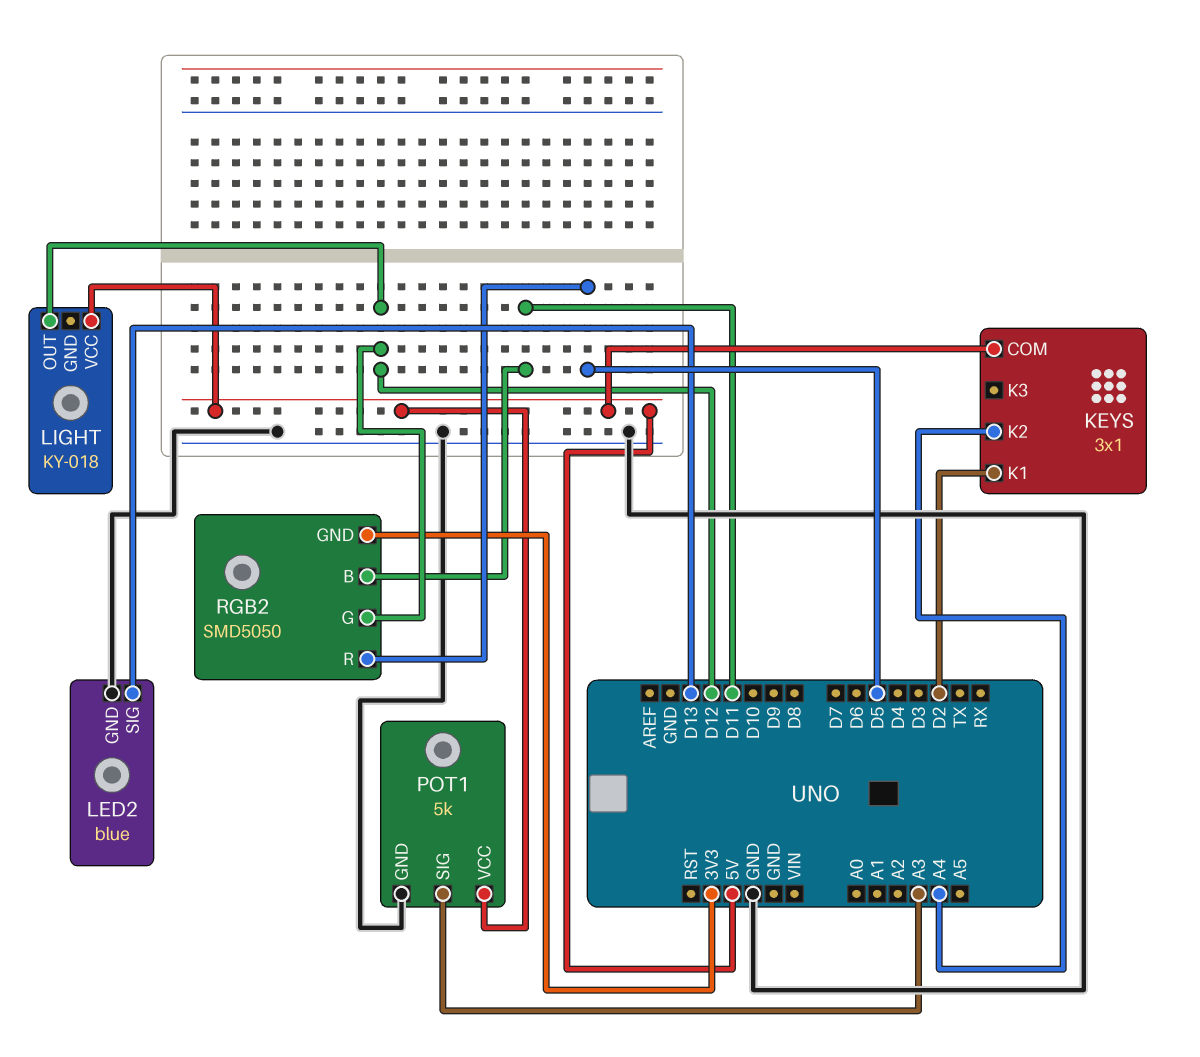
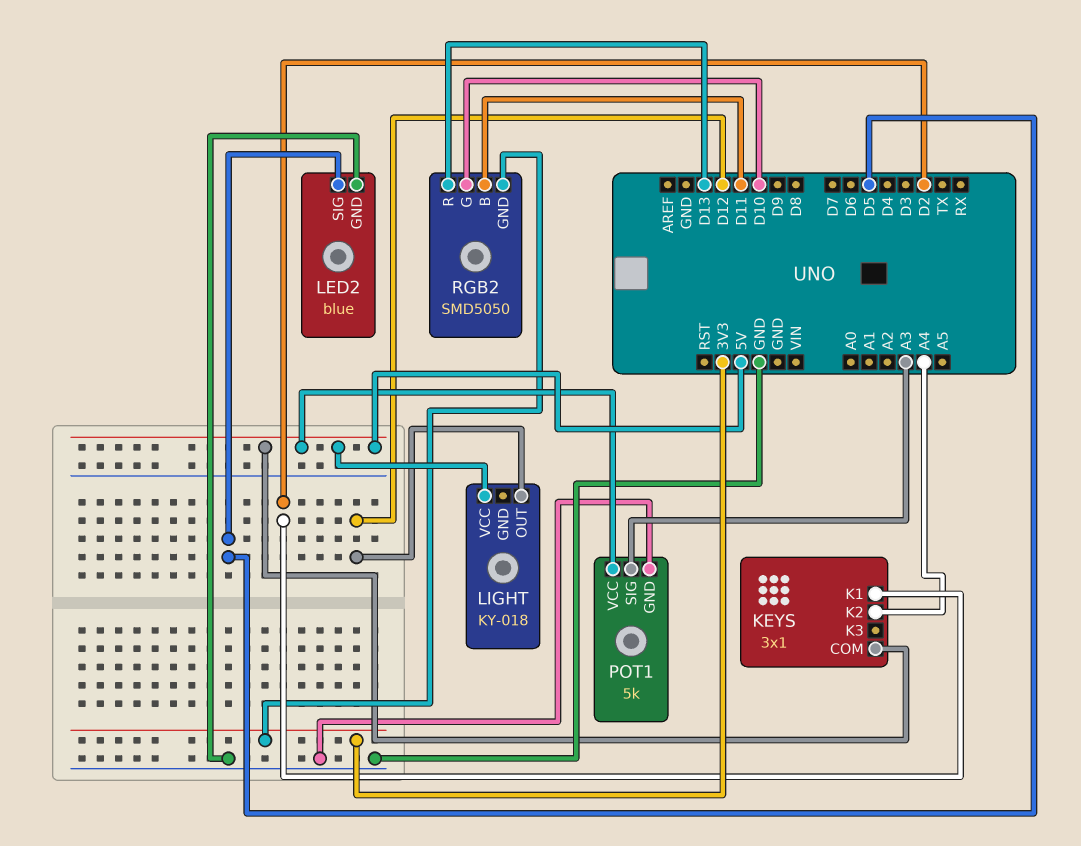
LED2 pin SIG: D13 -> D5
RGB2 pin G: D12 -> D10
RGB2 pin R: D5 -> D13

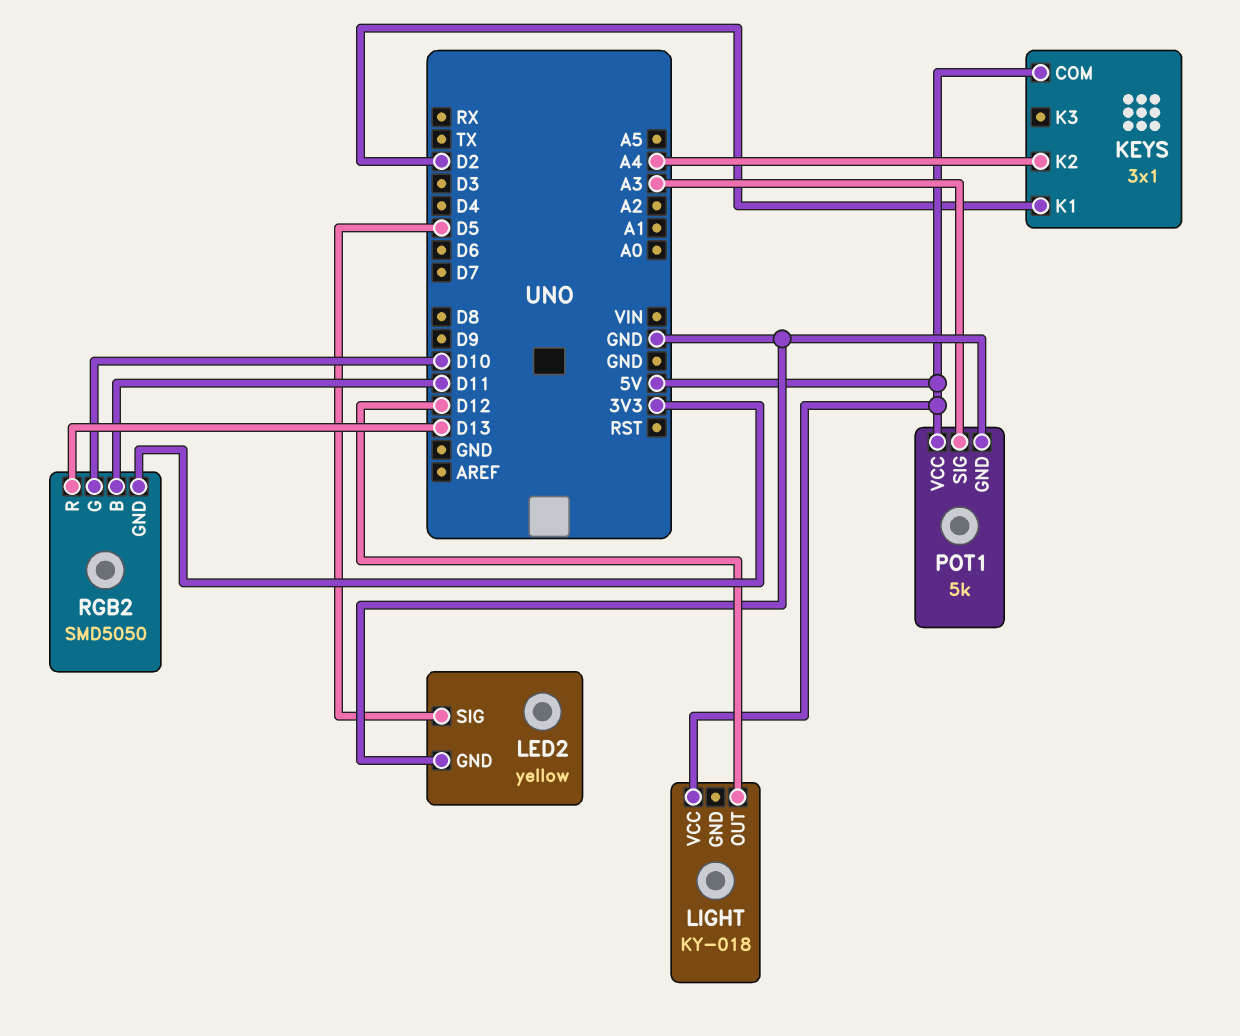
LED2: blue -> yellow

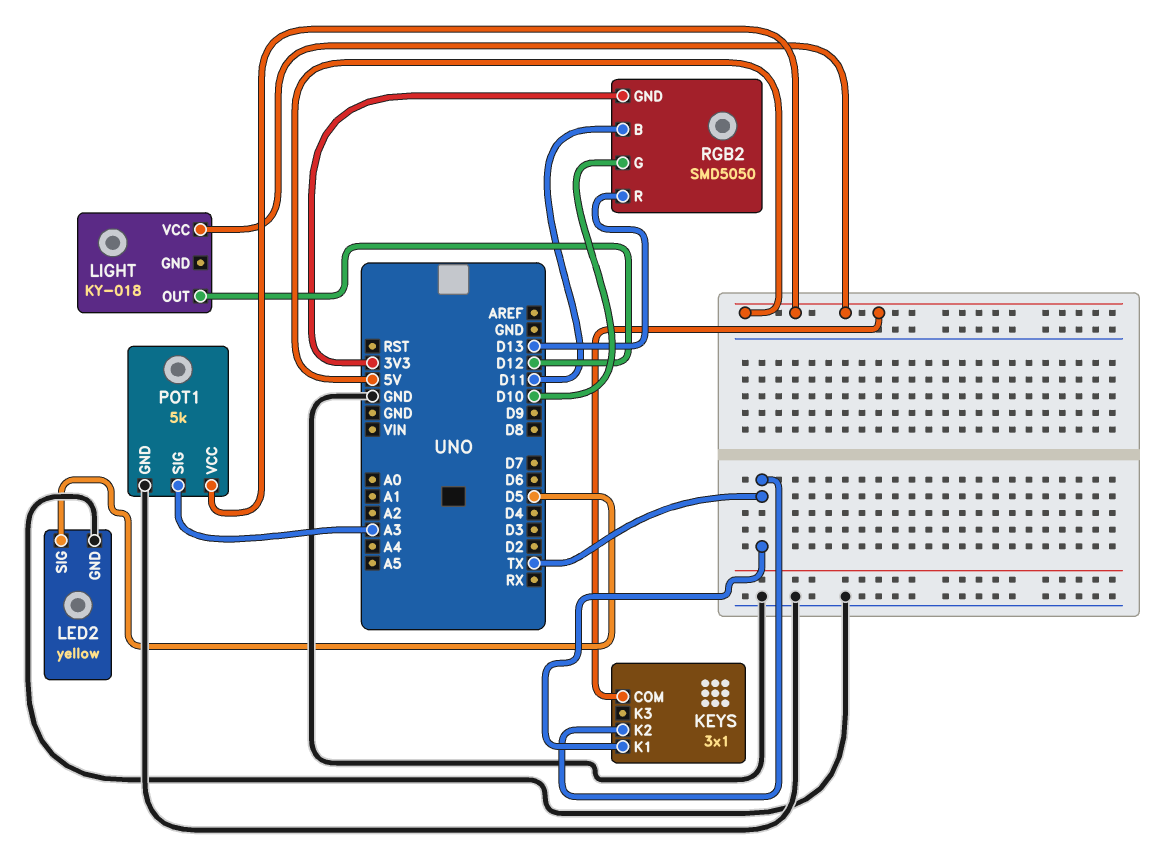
KEYS pin K1: D2 -> TX
KEYS pin K2: A4 -> TX

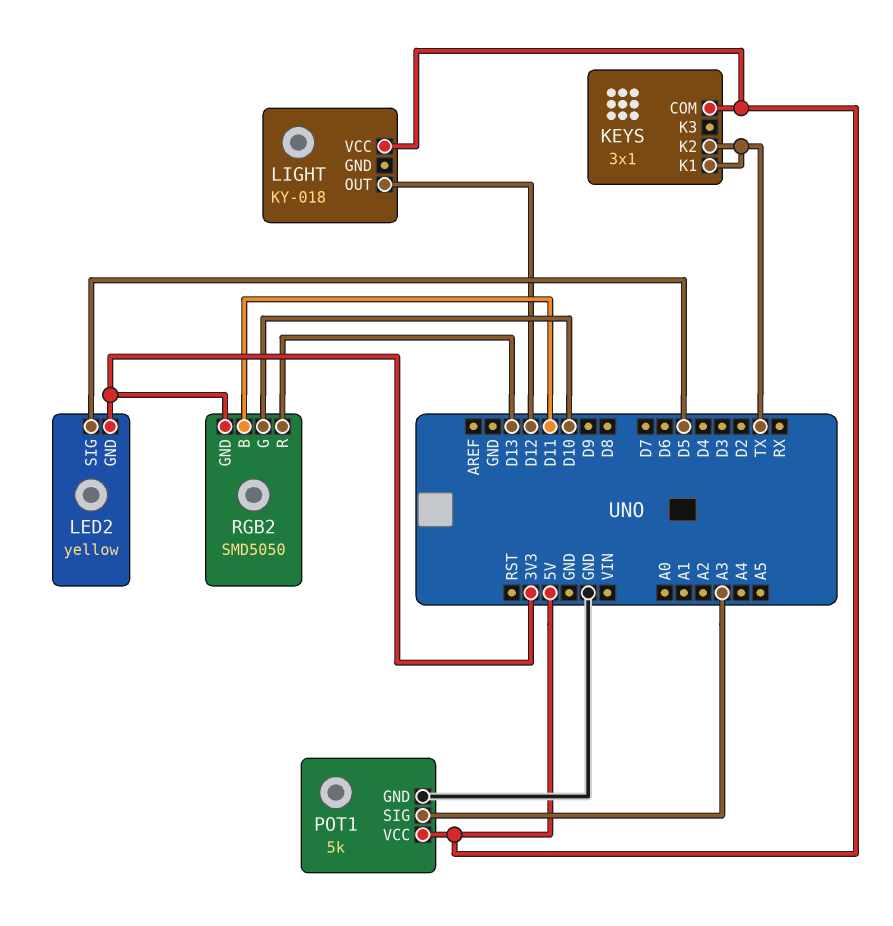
LED2 pin GND: GND -> 3V3

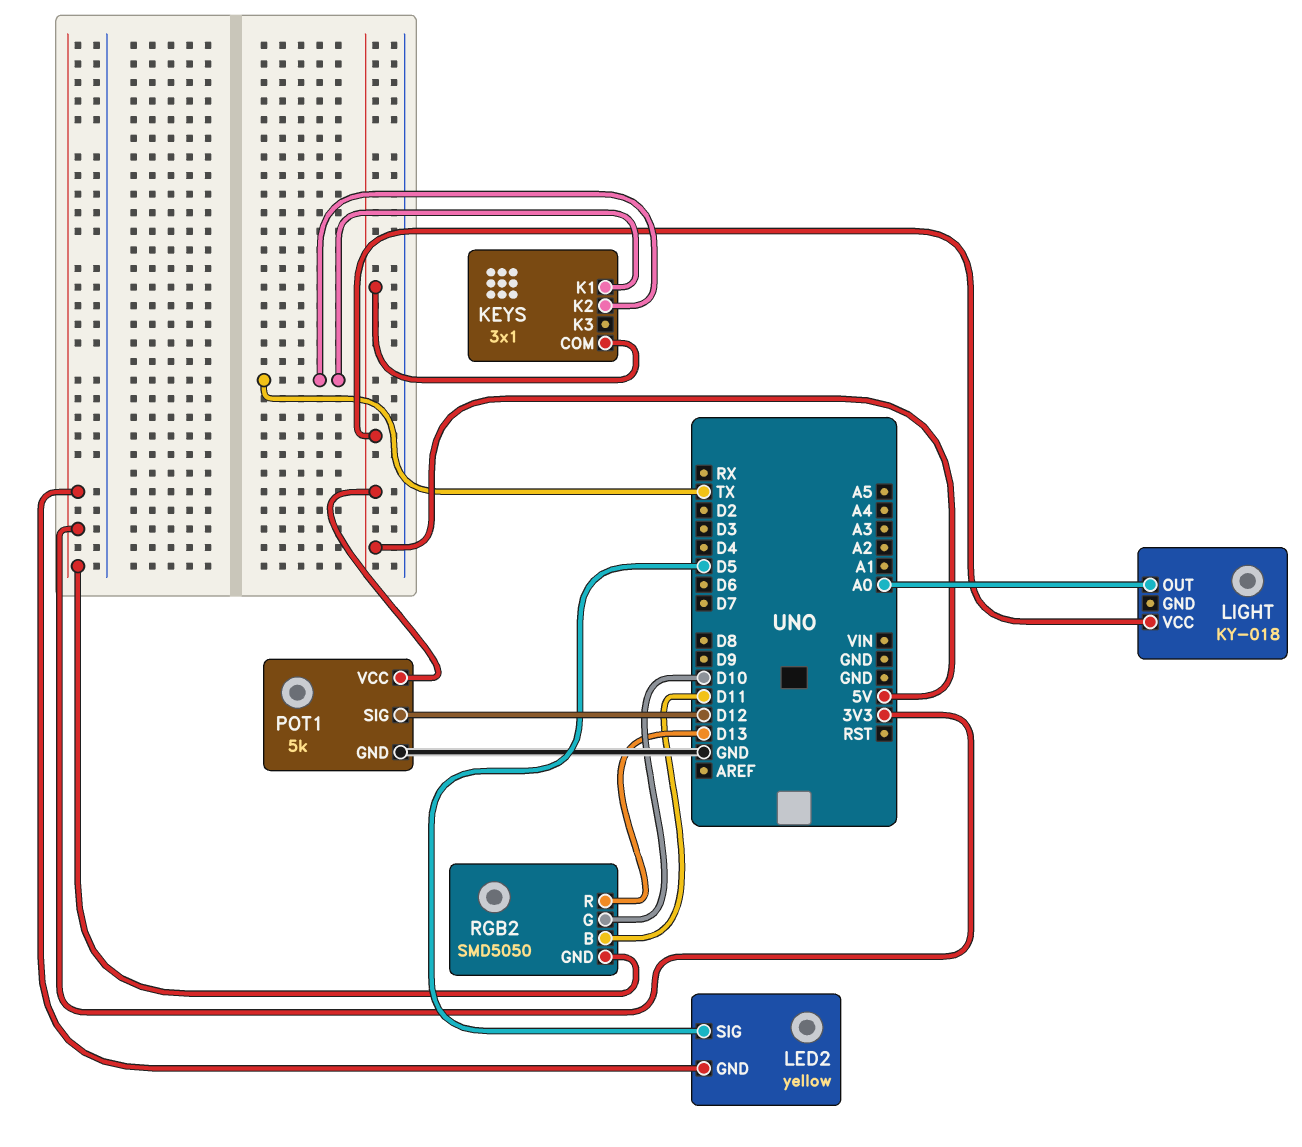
LIGHT pin OUT: D12 -> A0
POT1 pin SIG: A3 -> D12

